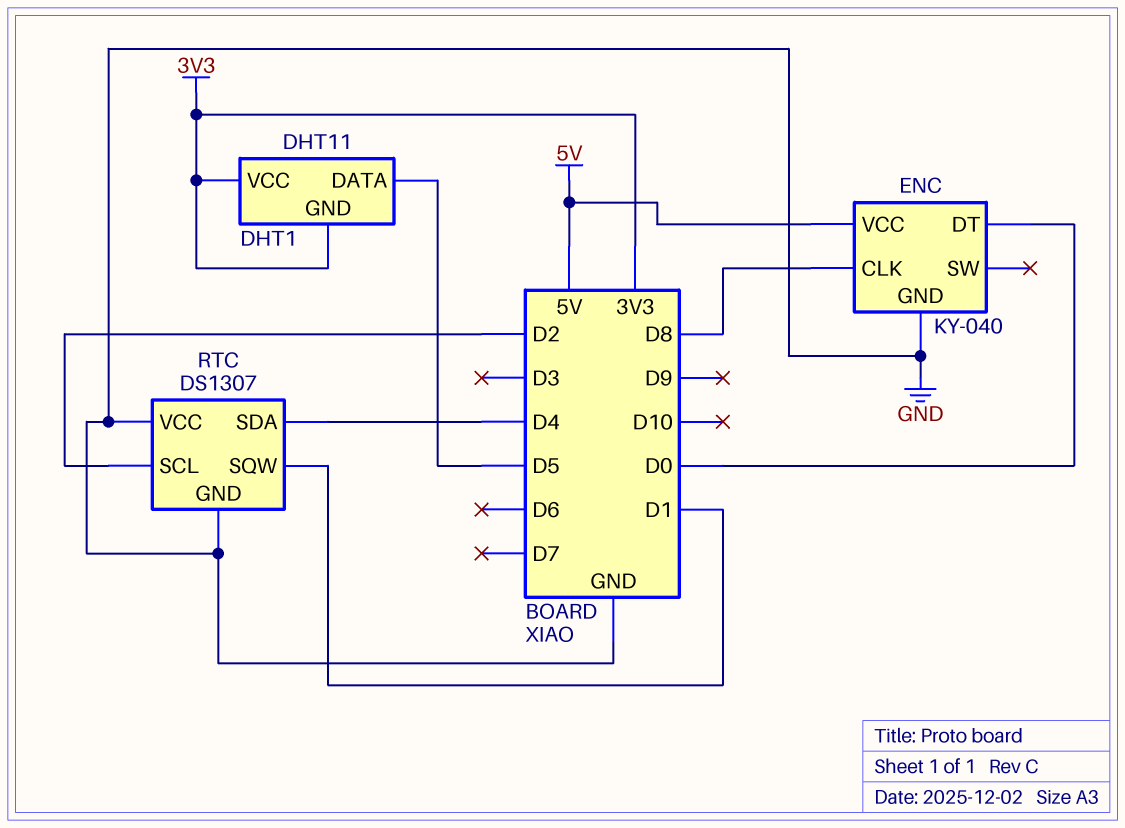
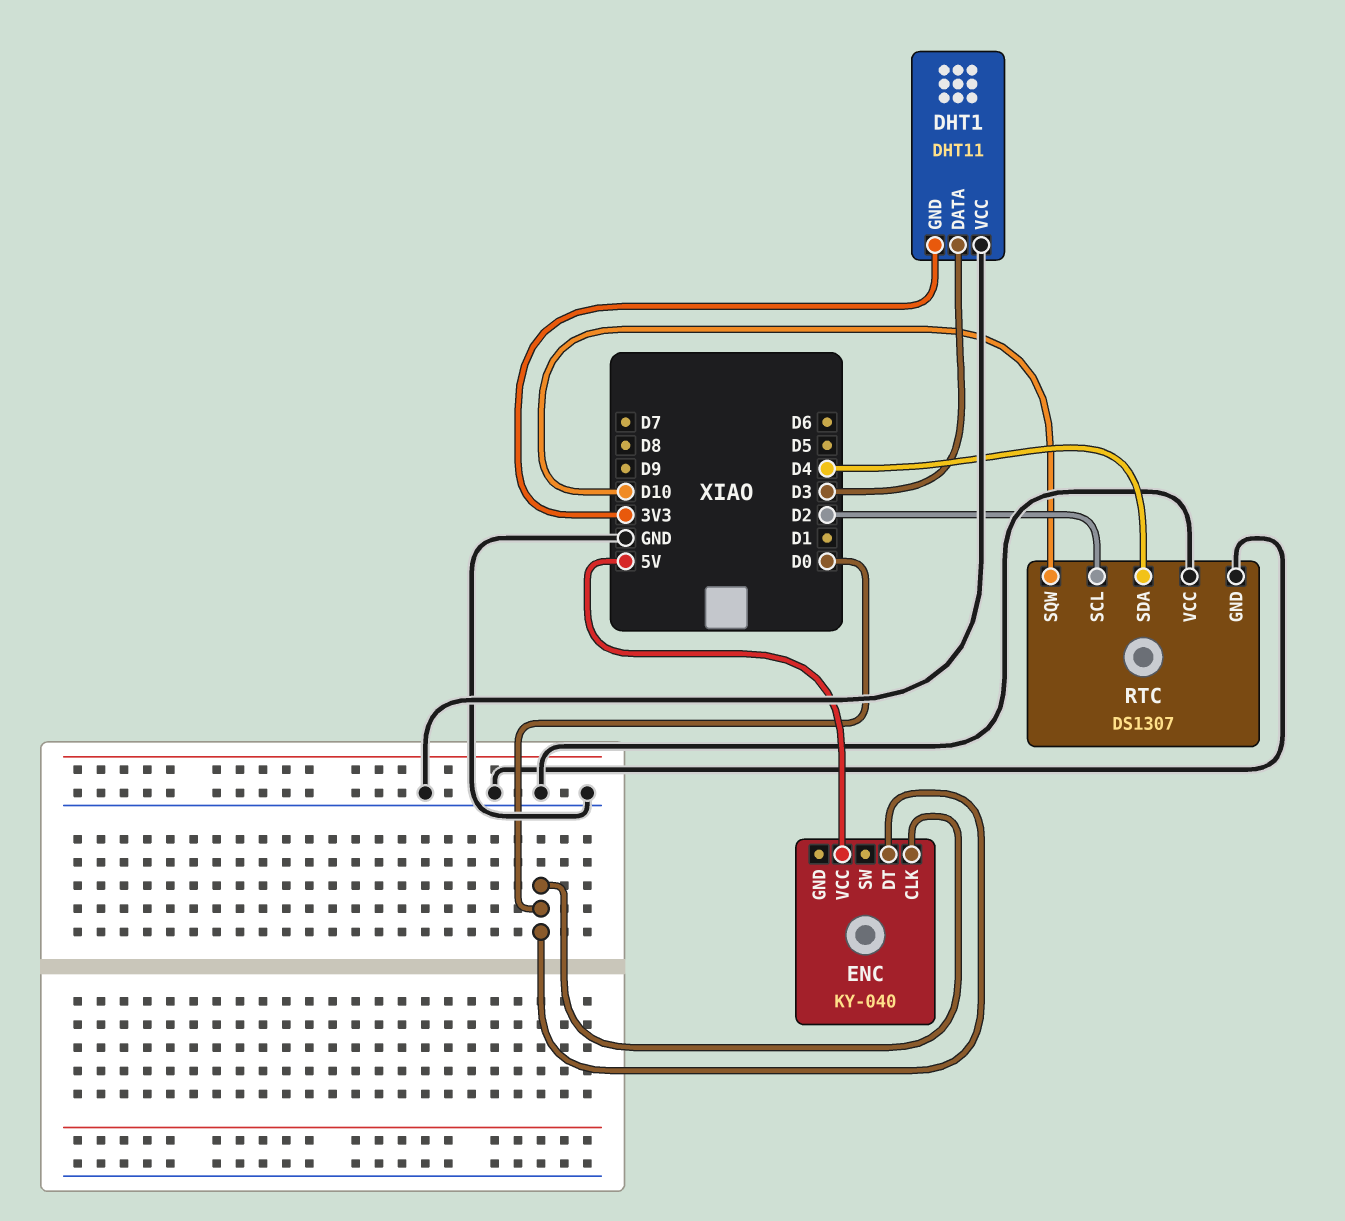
DHT1 pin DATA: D5 -> D3
DHT1 pin VCC: 3V3 -> GND
ENC pin CLK: D8 -> D0
ENC pin GND: GND -> none
RTC pin SQW: D1 -> D10

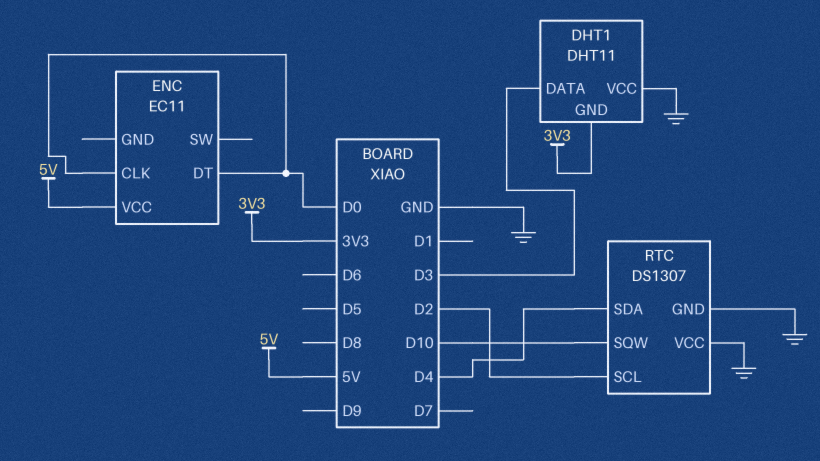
ENC: KY-040 -> EC11

